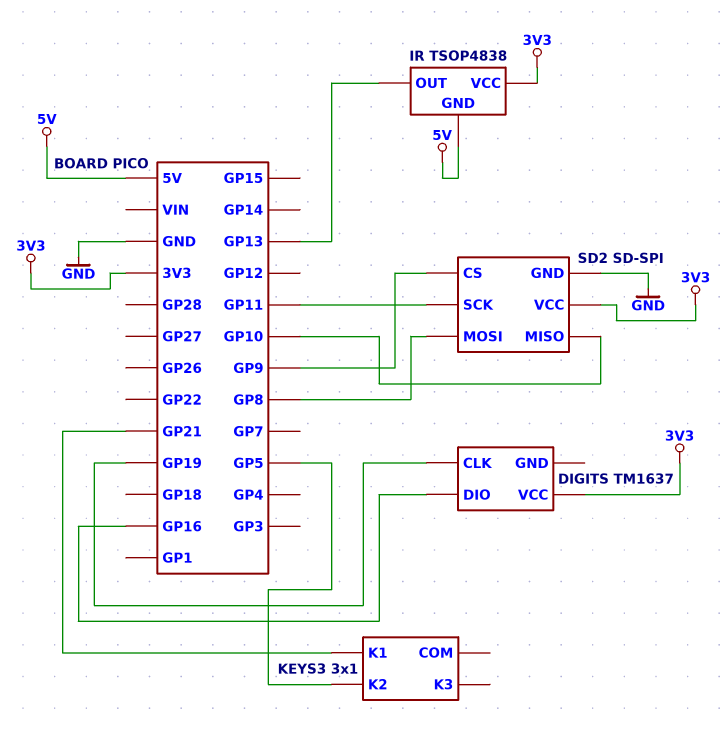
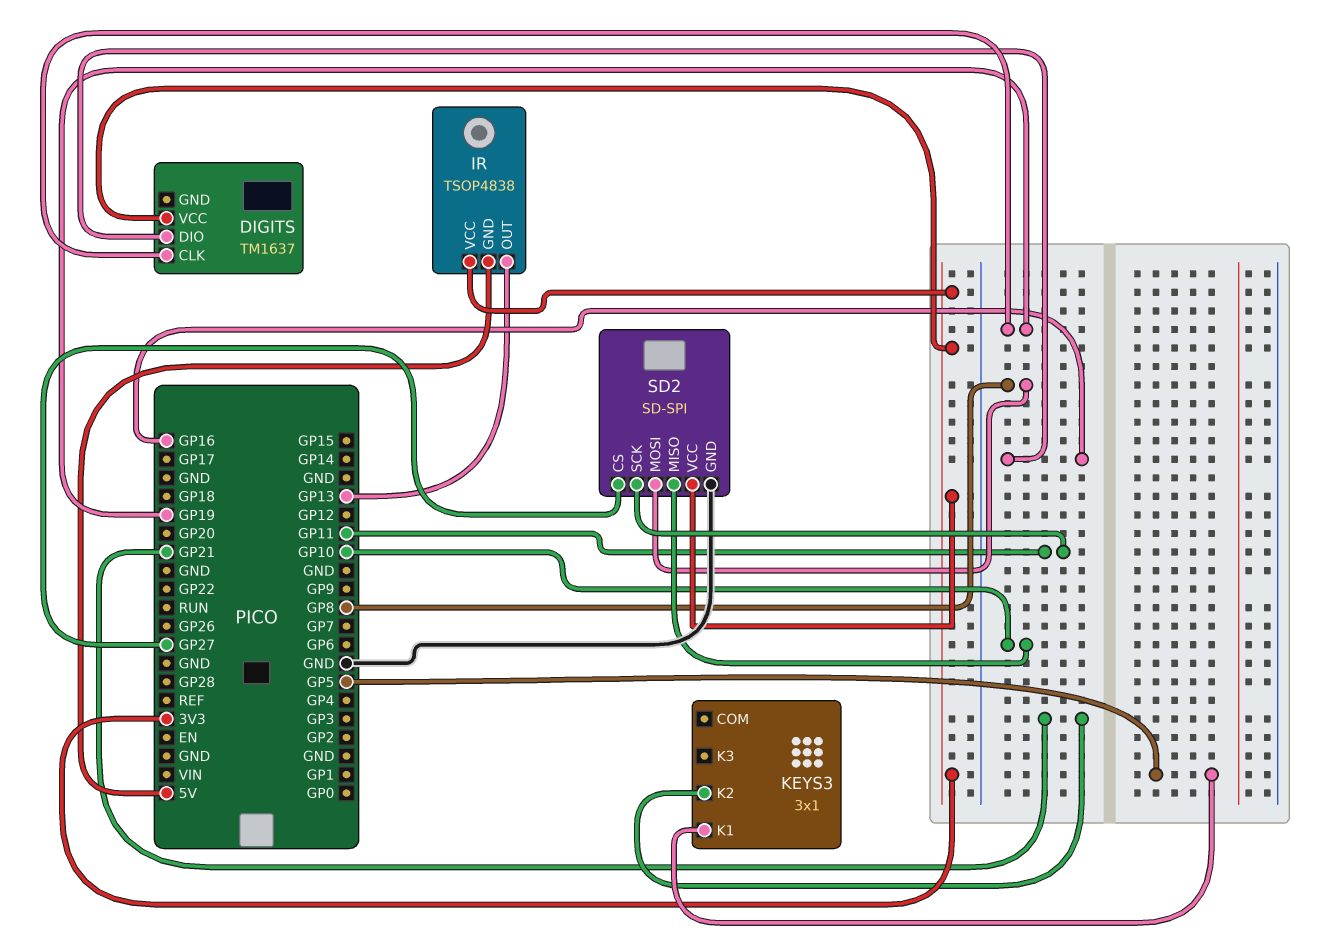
KEYS3 pin K1: GP21 -> GP5
KEYS3 pin K2: GP5 -> GP21
SD2 pin CS: GP9 -> GP27

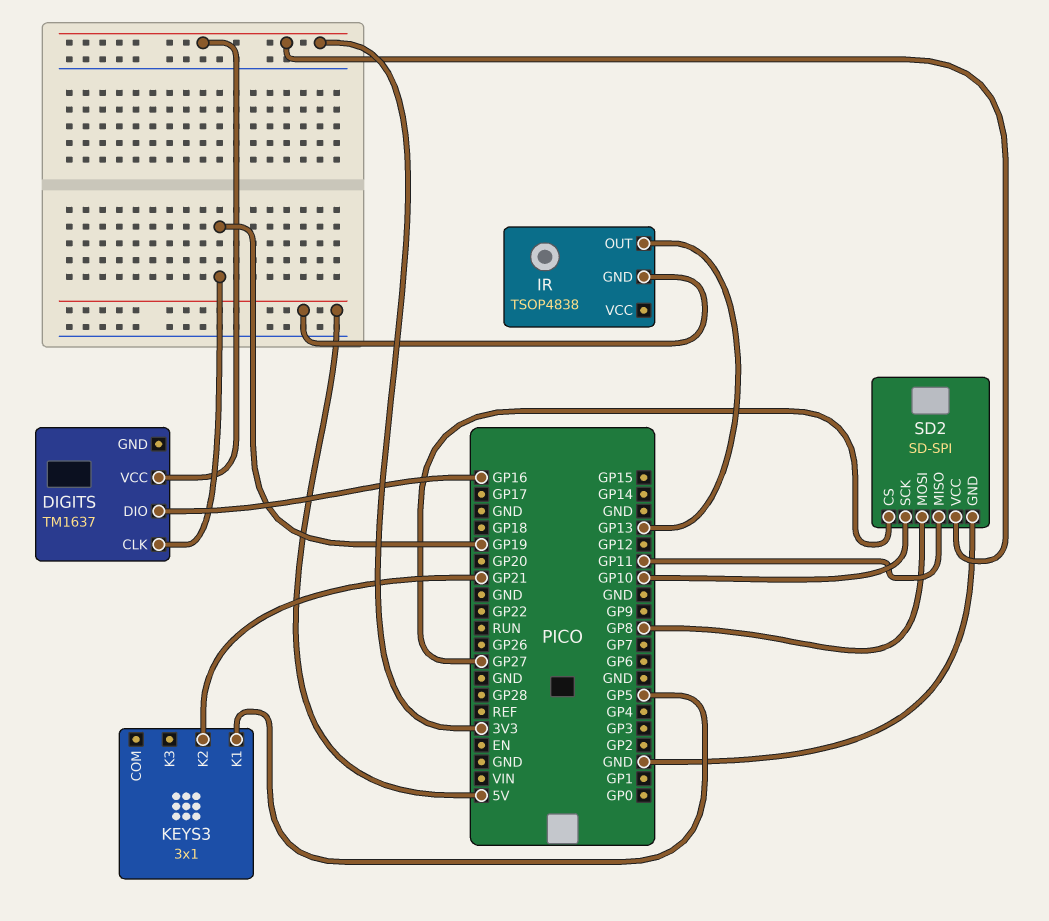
IR pin VCC: 3V3 -> none
SD2 pin MISO: GP10 -> GP11
SD2 pin SCK: GP11 -> GP10

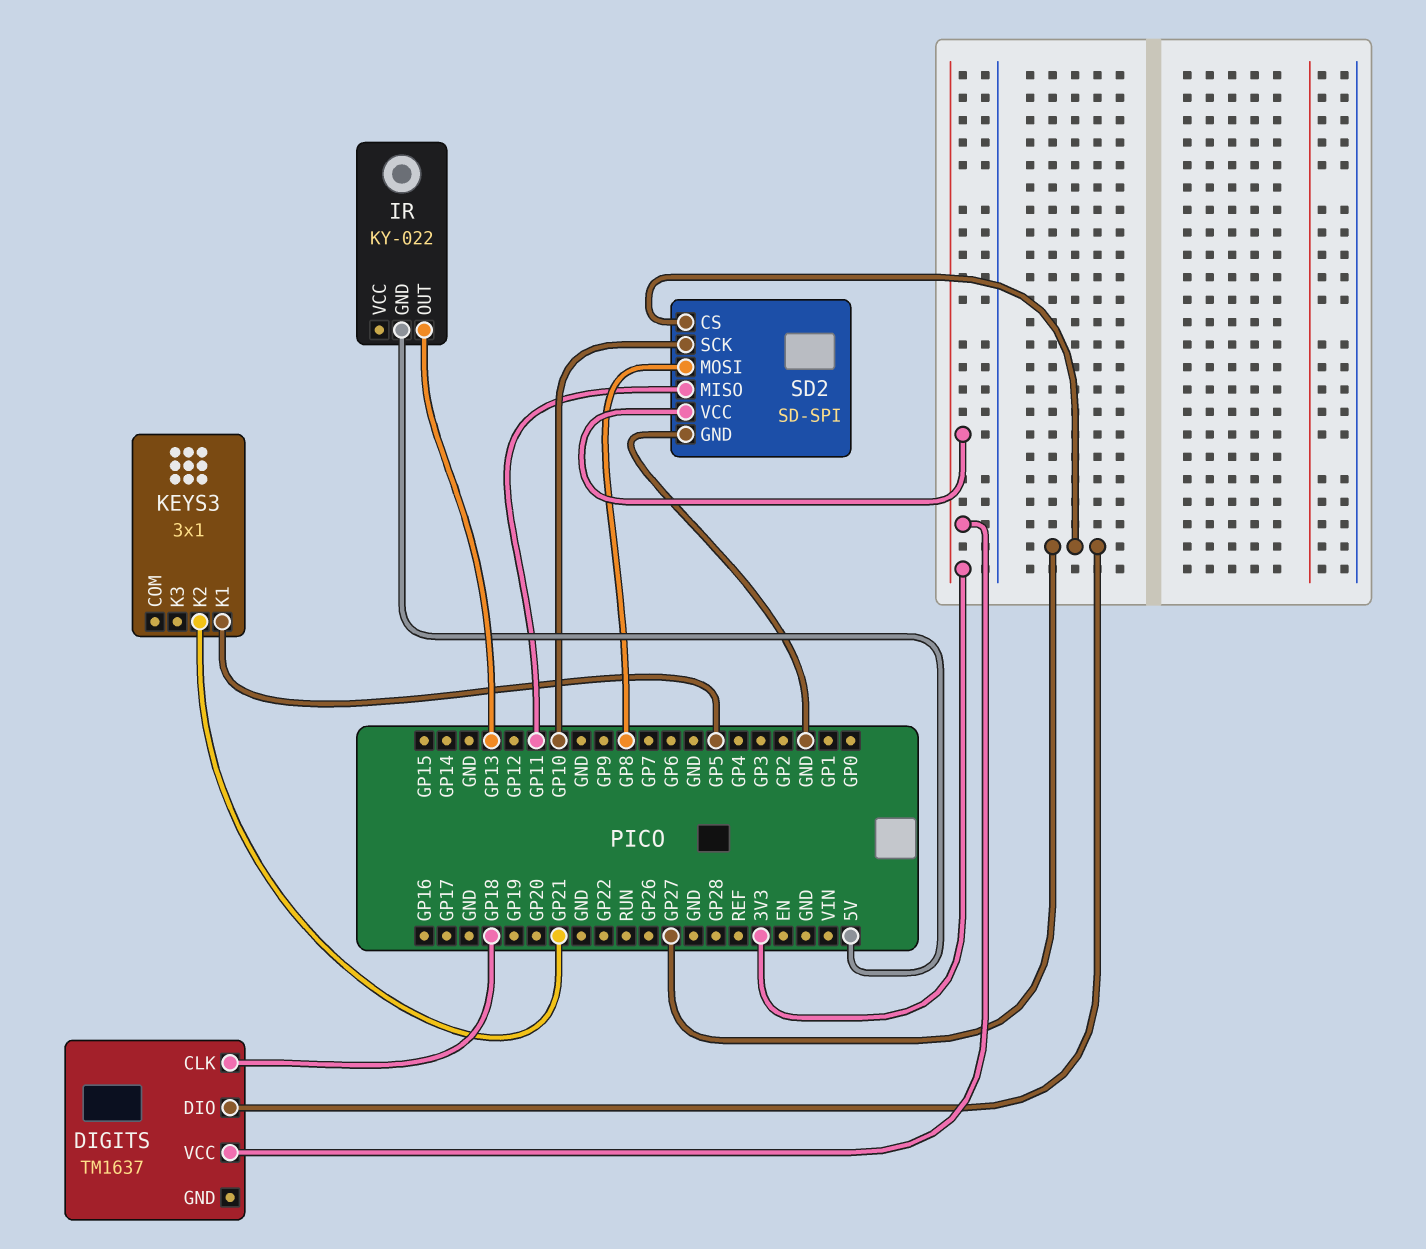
DIGITS pin CLK: GP19 -> GP18
DIGITS pin DIO: GP16 -> GP27
IR: TSOP4838 -> KY-022

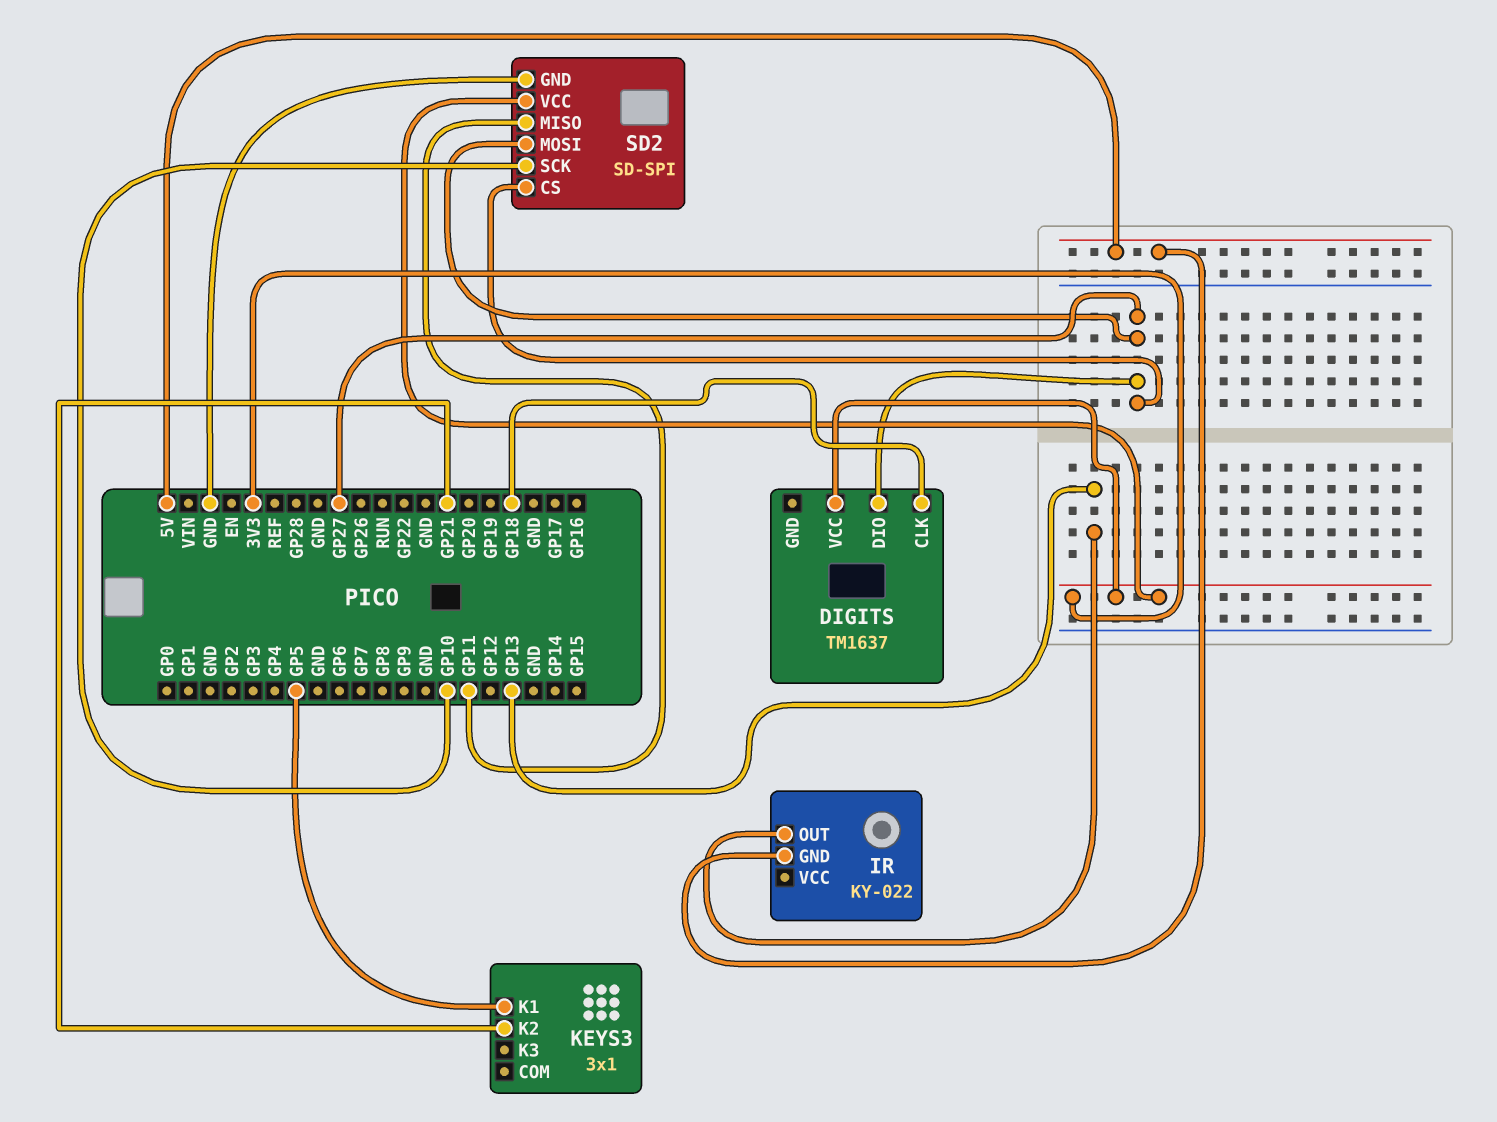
SD2 pin MOSI: GP8 -> GP27

